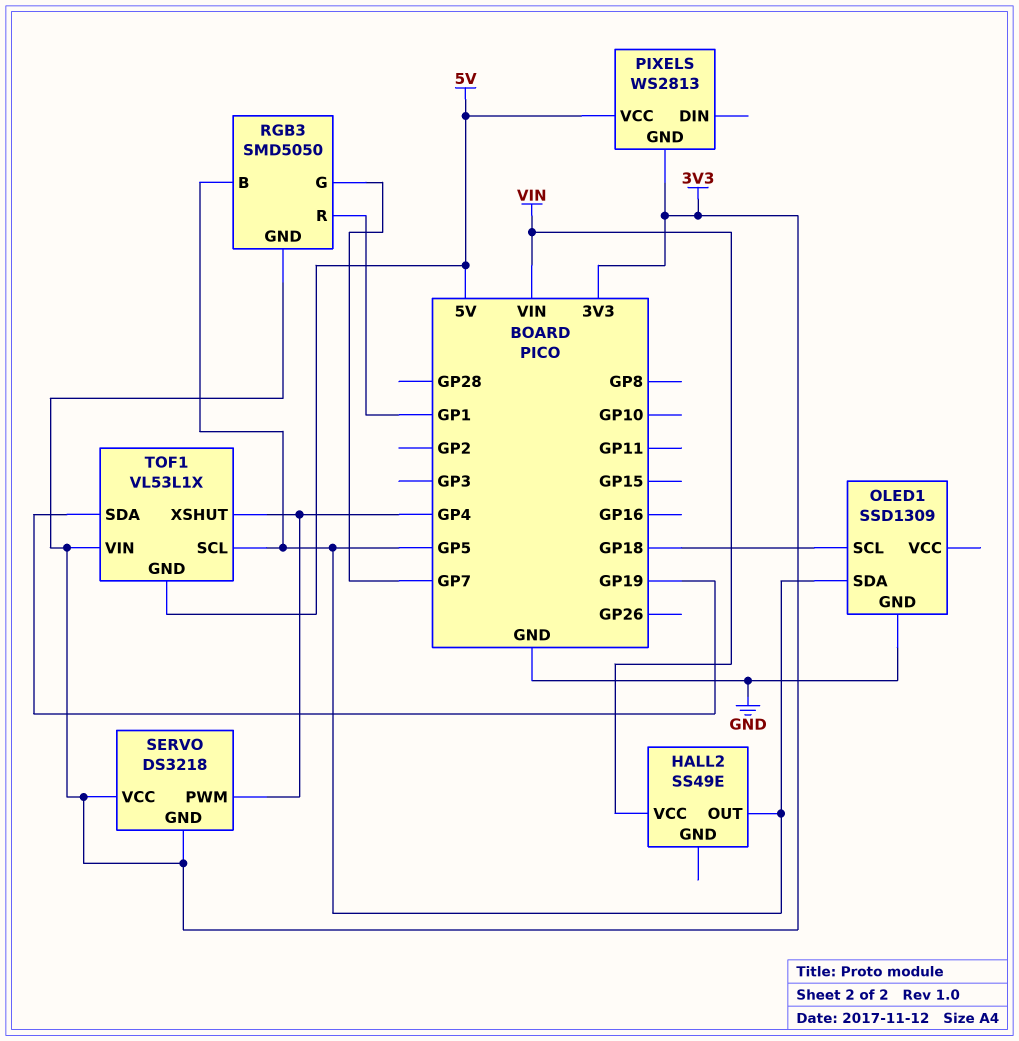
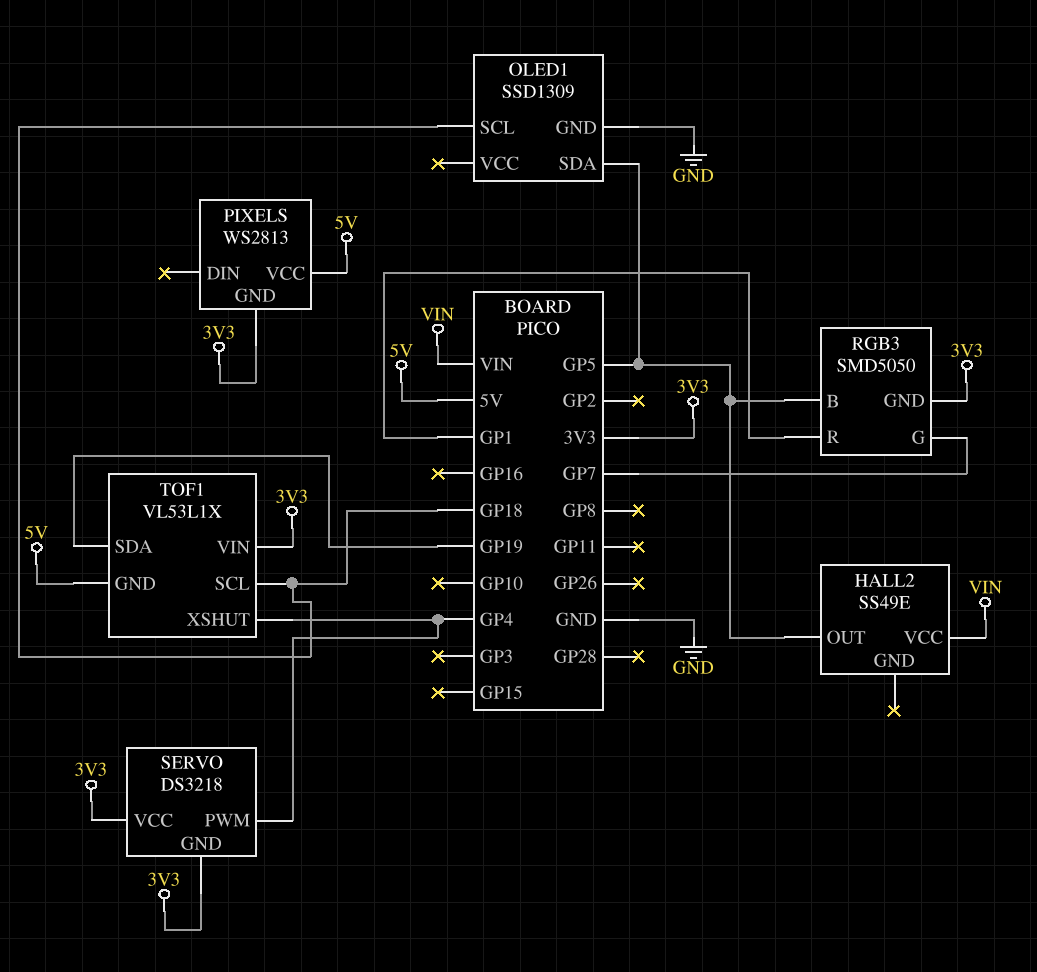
TOF1 pin SCL: GP5 -> GP18

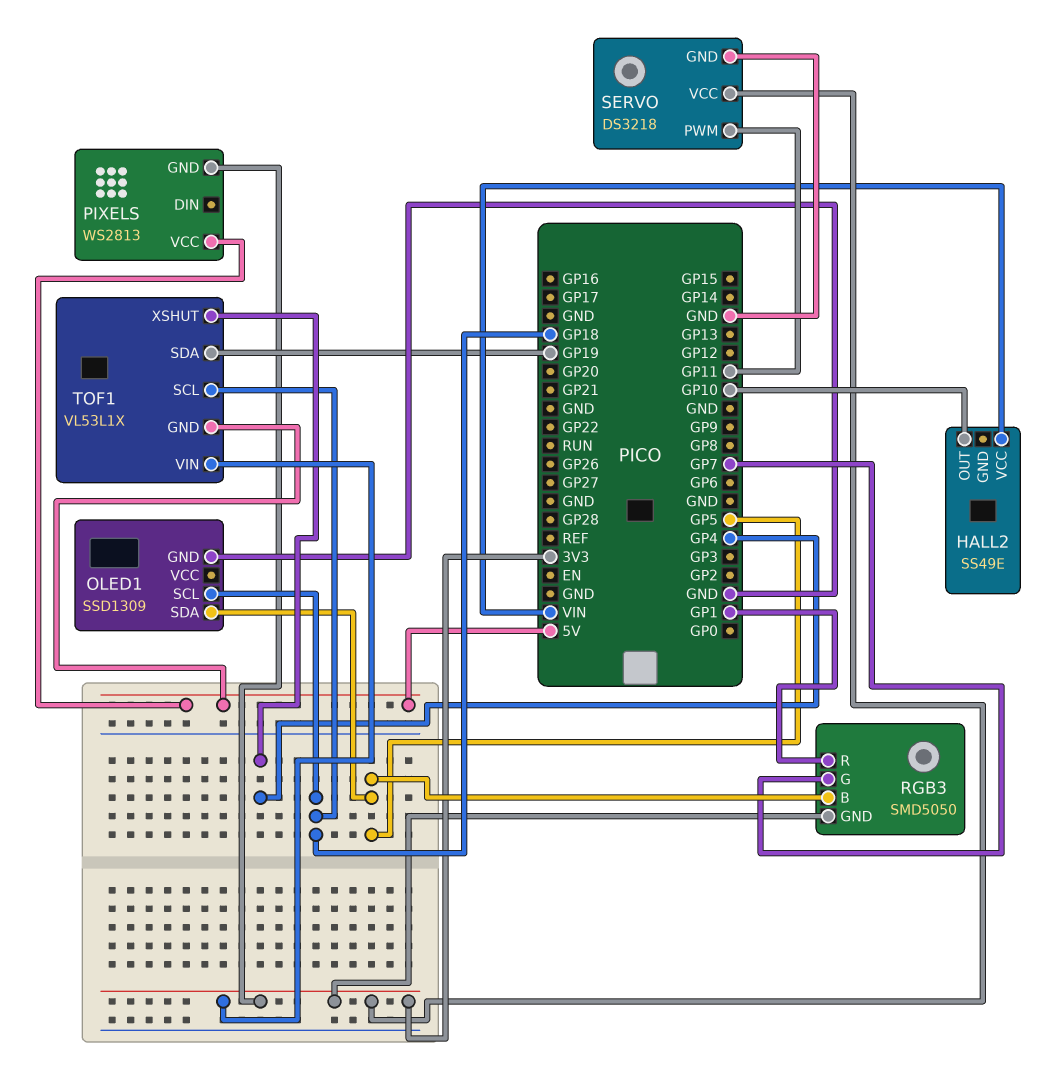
HALL2 pin OUT: GP5 -> GP10
SERVO pin GND: 3V3 -> GND
SERVO pin PWM: GP4 -> GP11

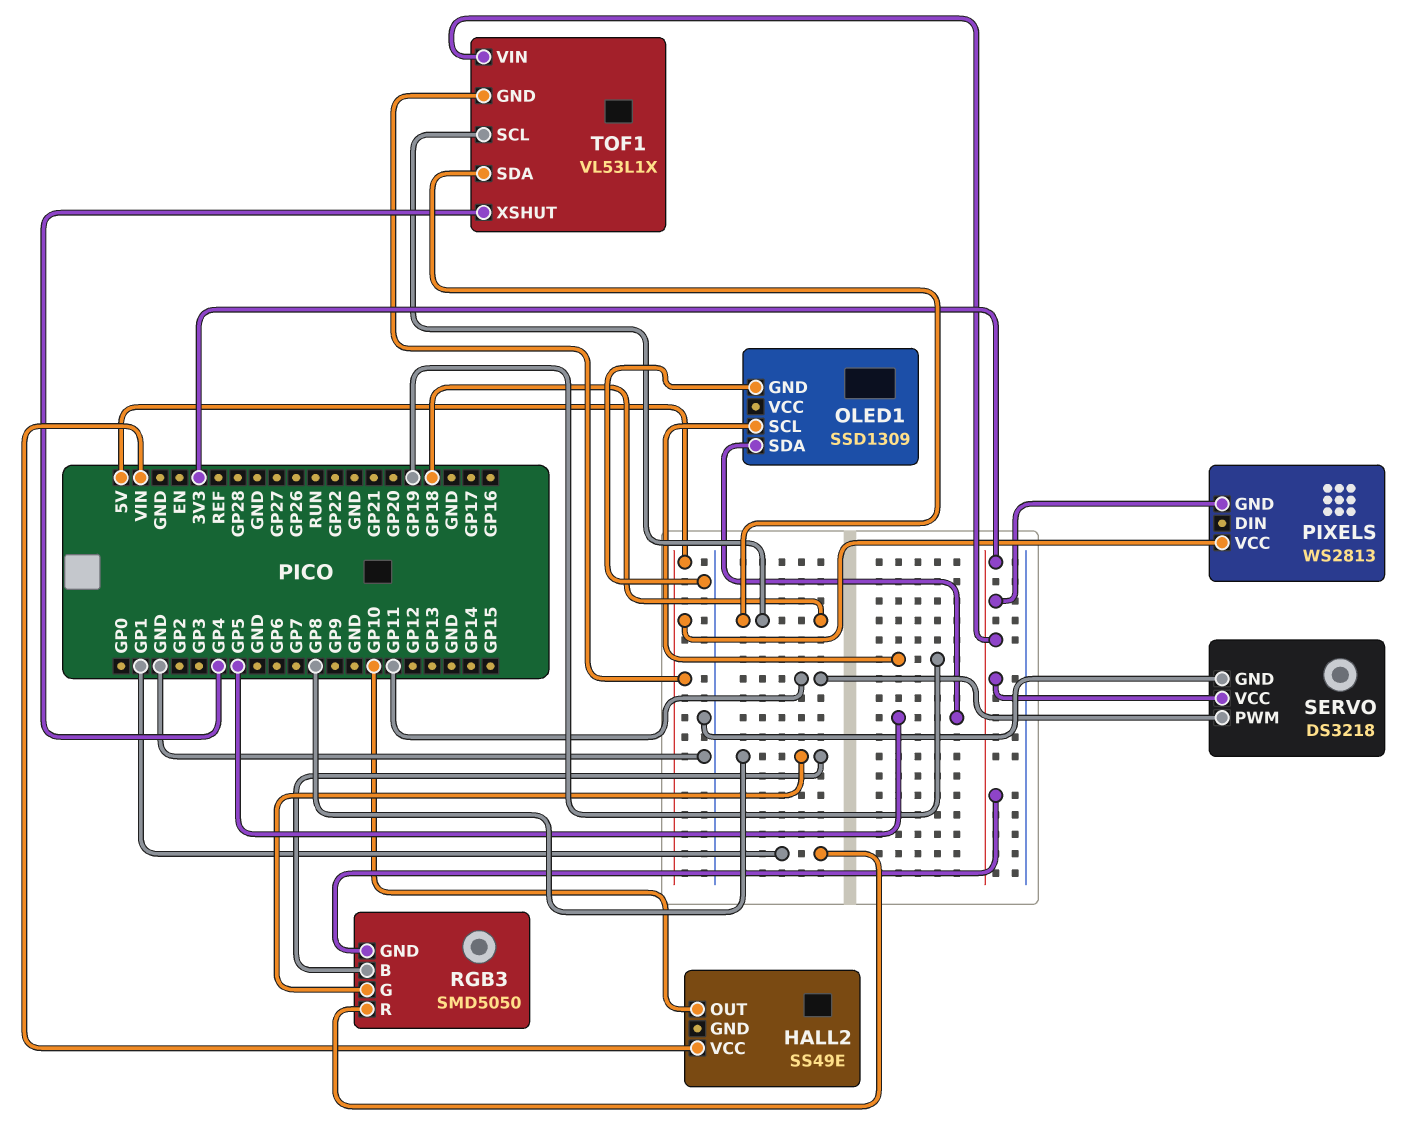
OLED1 pin SCL: GP18 -> GP19
RGB3 pin B: GP5 -> GP8
RGB3 pin G: GP7 -> GP8
TOF1 pin SDA: GP19 -> GP18

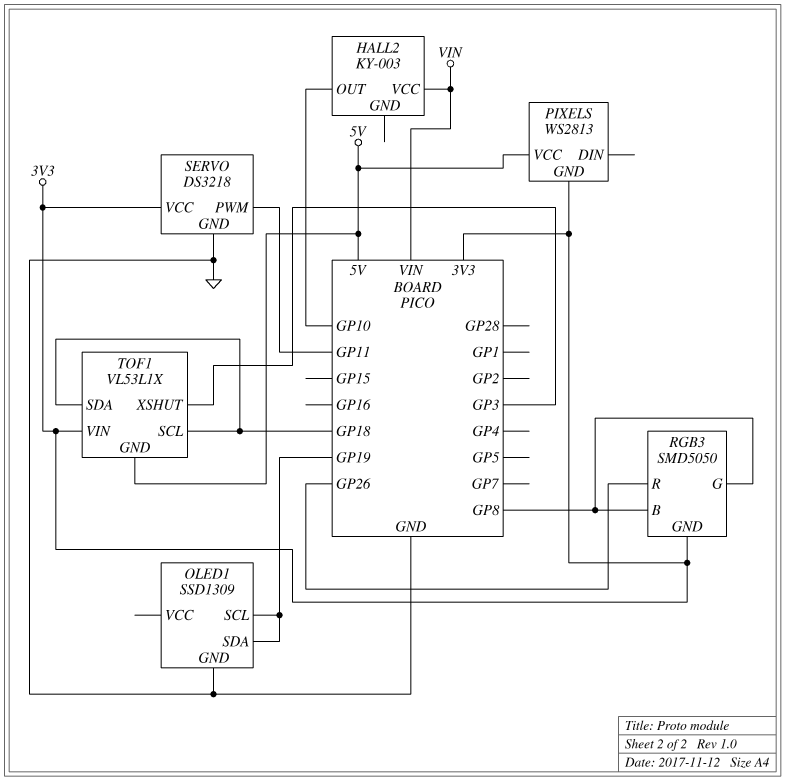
HALL2: SS49E -> KY-003
OLED1 pin SDA: GP5 -> GP19
RGB3 pin R: GP1 -> GP26
TOF1 pin XSHUT: GP4 -> GP3

